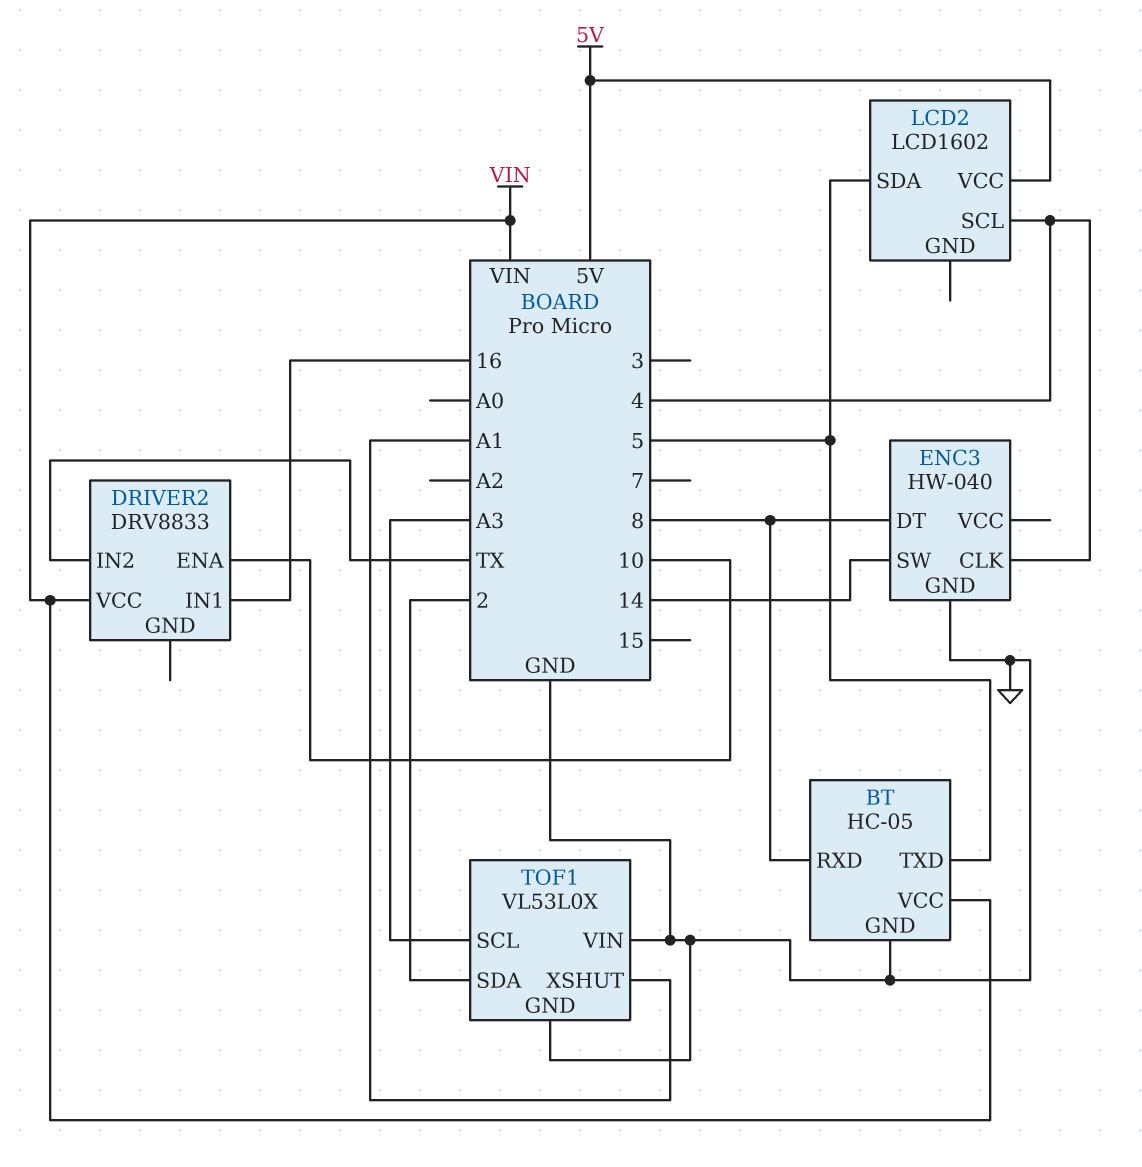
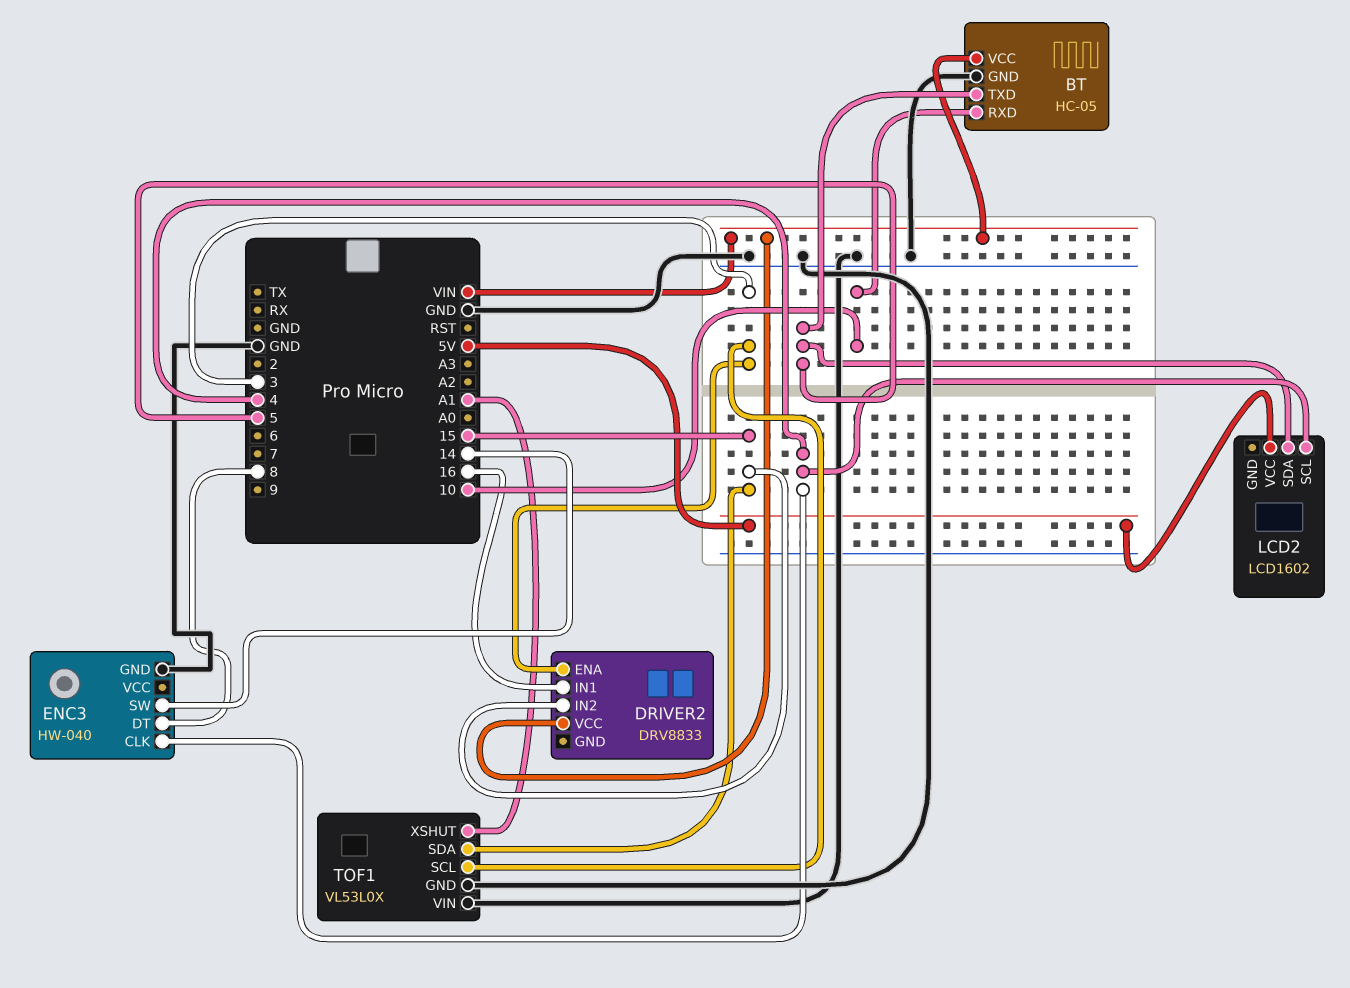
BT pin RXD: 8 -> 10
DRIVER2 pin ENA: 10 -> 3
DRIVER2 pin IN2: TX -> 15
TOF1 pin SCL: A3 -> 3
TOF1 pin SDA: 2 -> 15

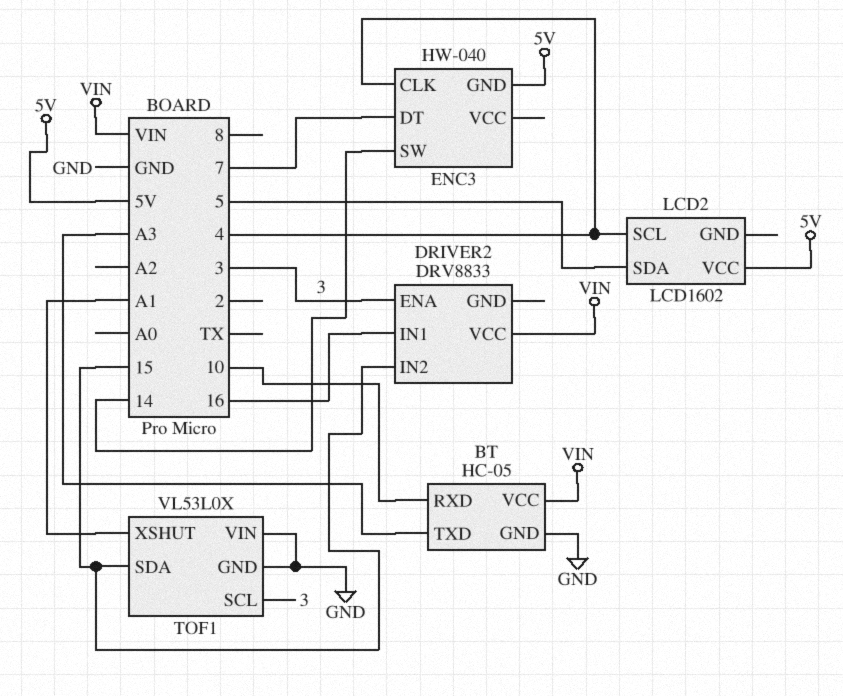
BT pin TXD: 5 -> A3
ENC3 pin DT: 8 -> 7
ENC3 pin GND: GND -> 5V

